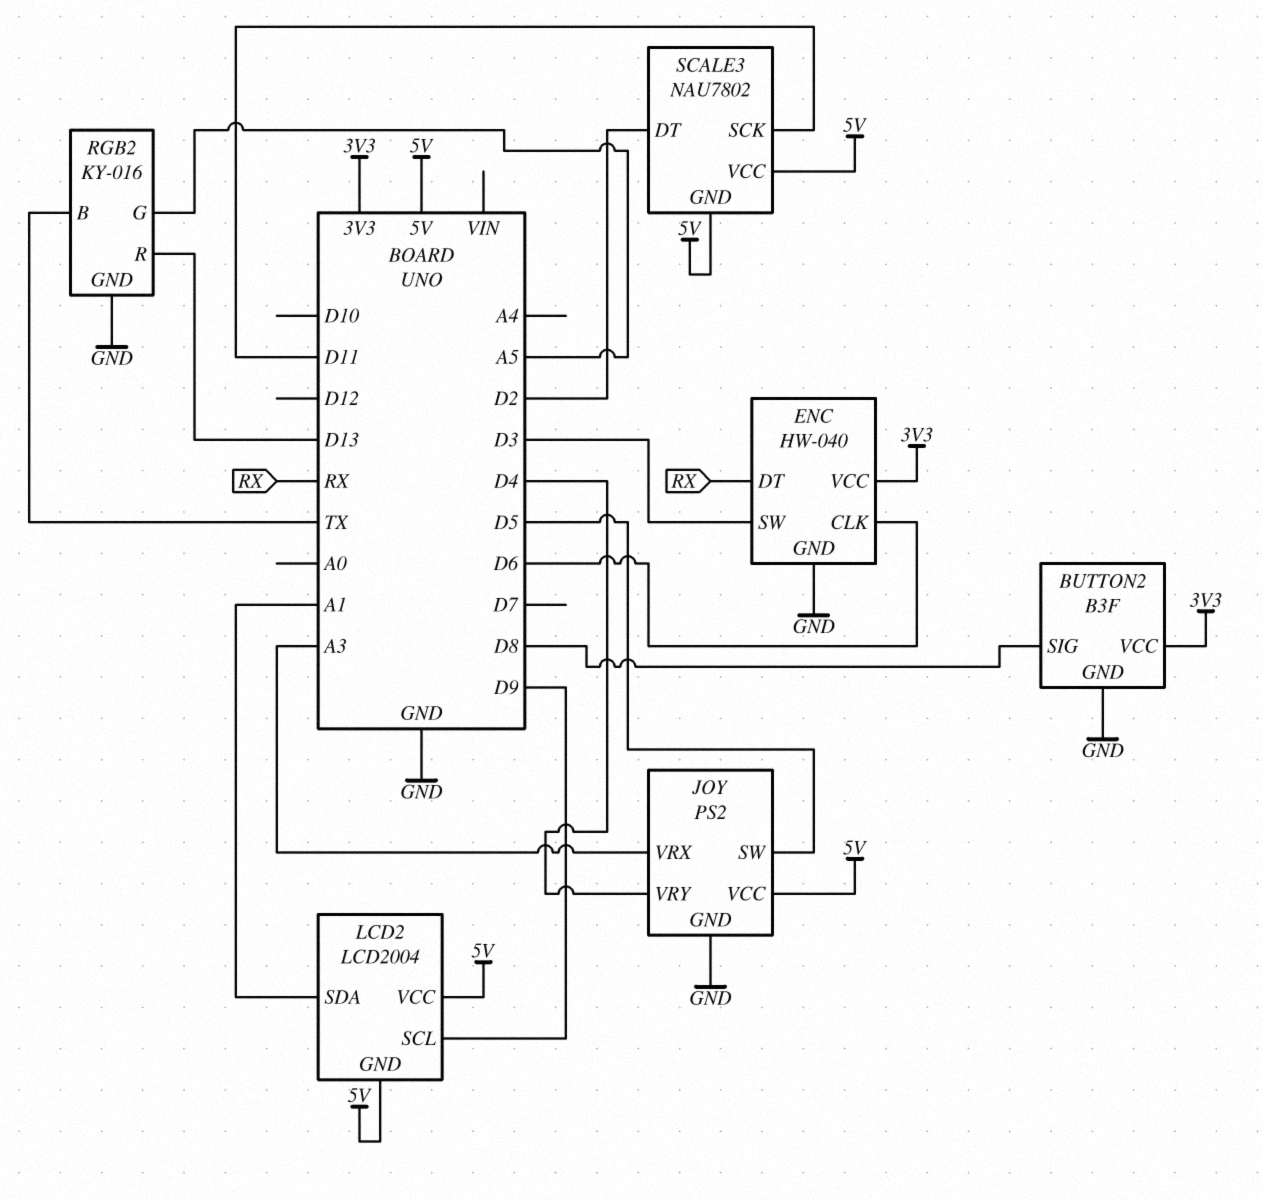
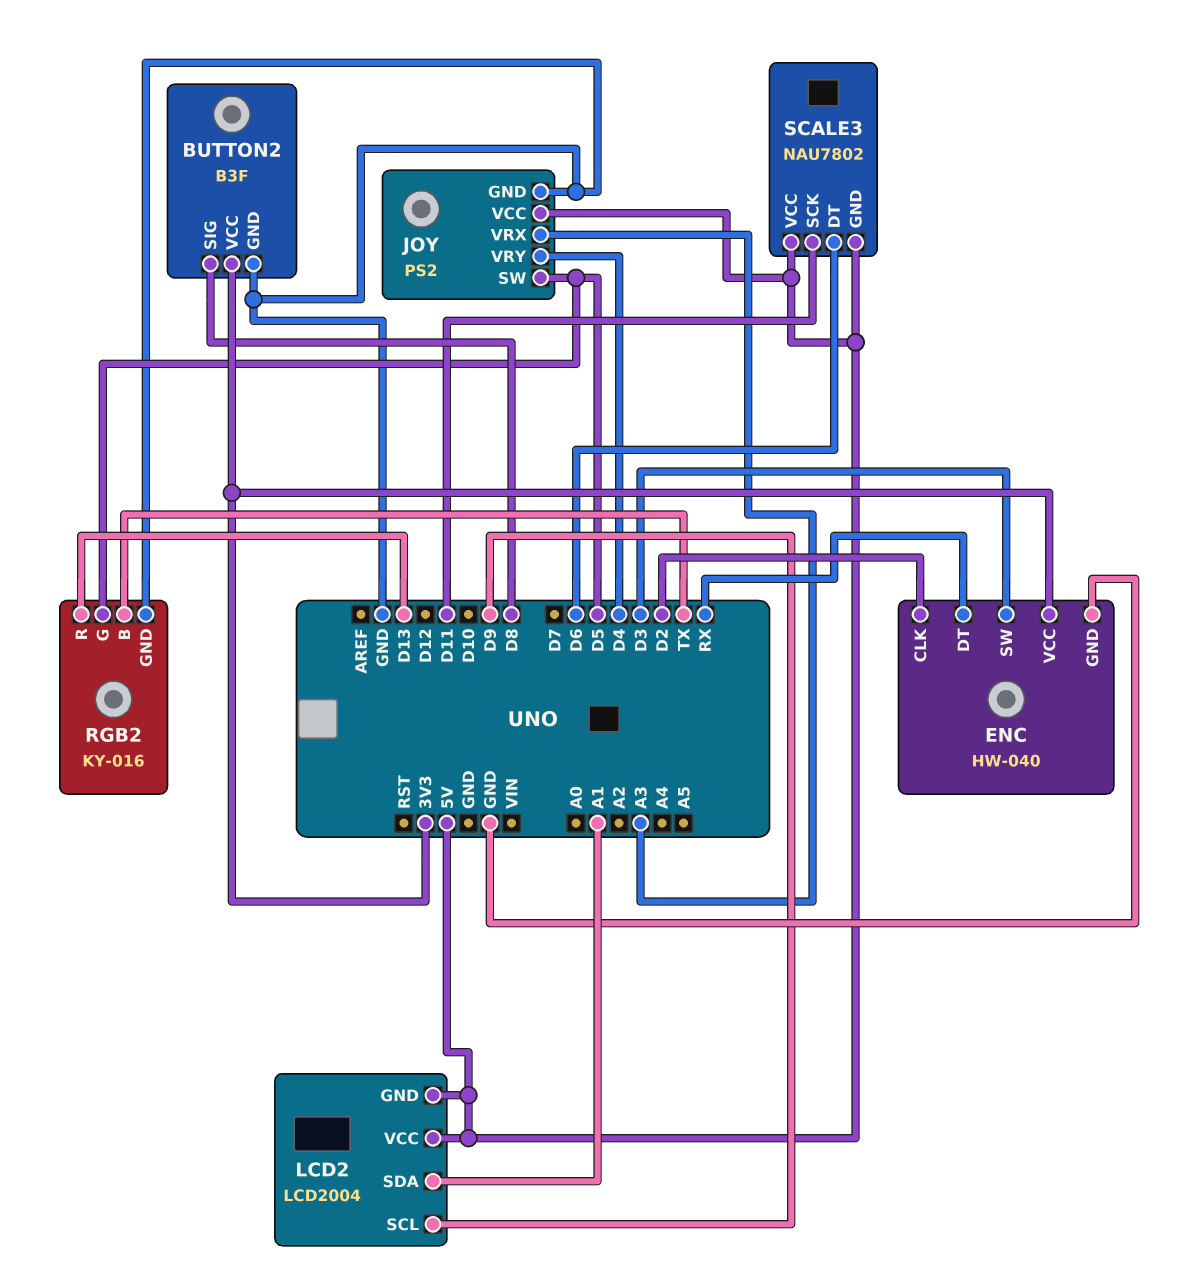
ENC pin CLK: D6 -> D2
RGB2 pin G: A5 -> D5
SCALE3 pin DT: D2 -> D6

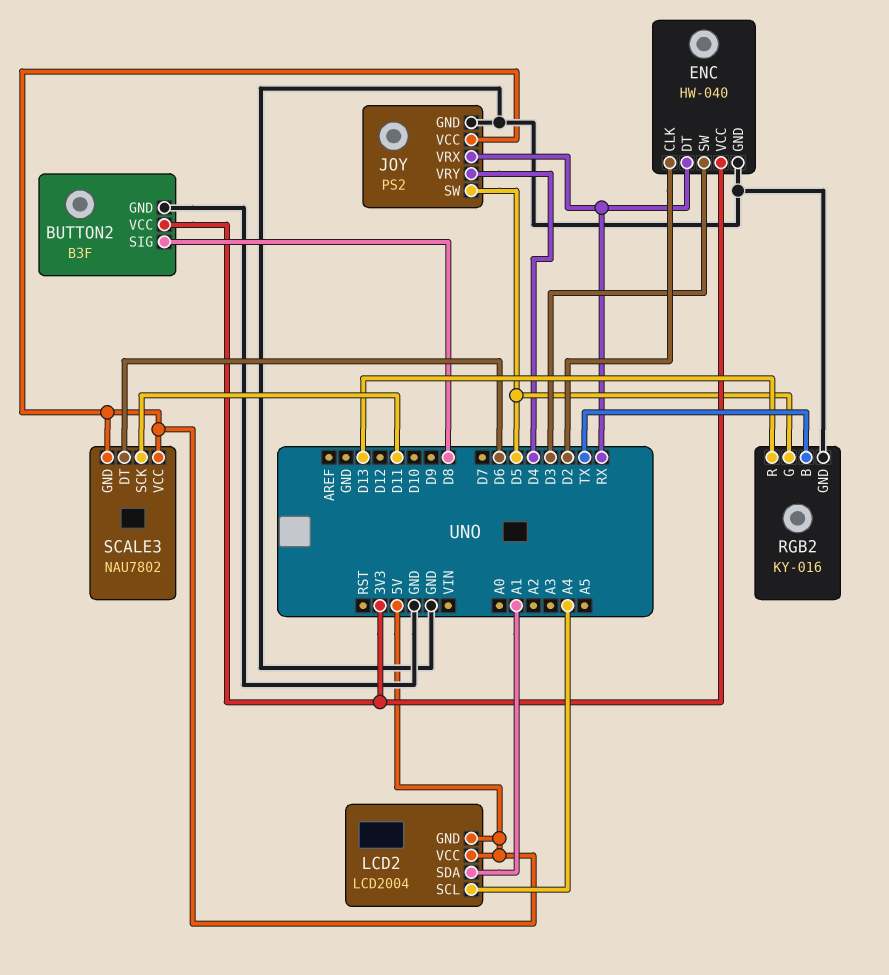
JOY pin VRX: A3 -> RX
LCD2 pin SCL: D9 -> A4

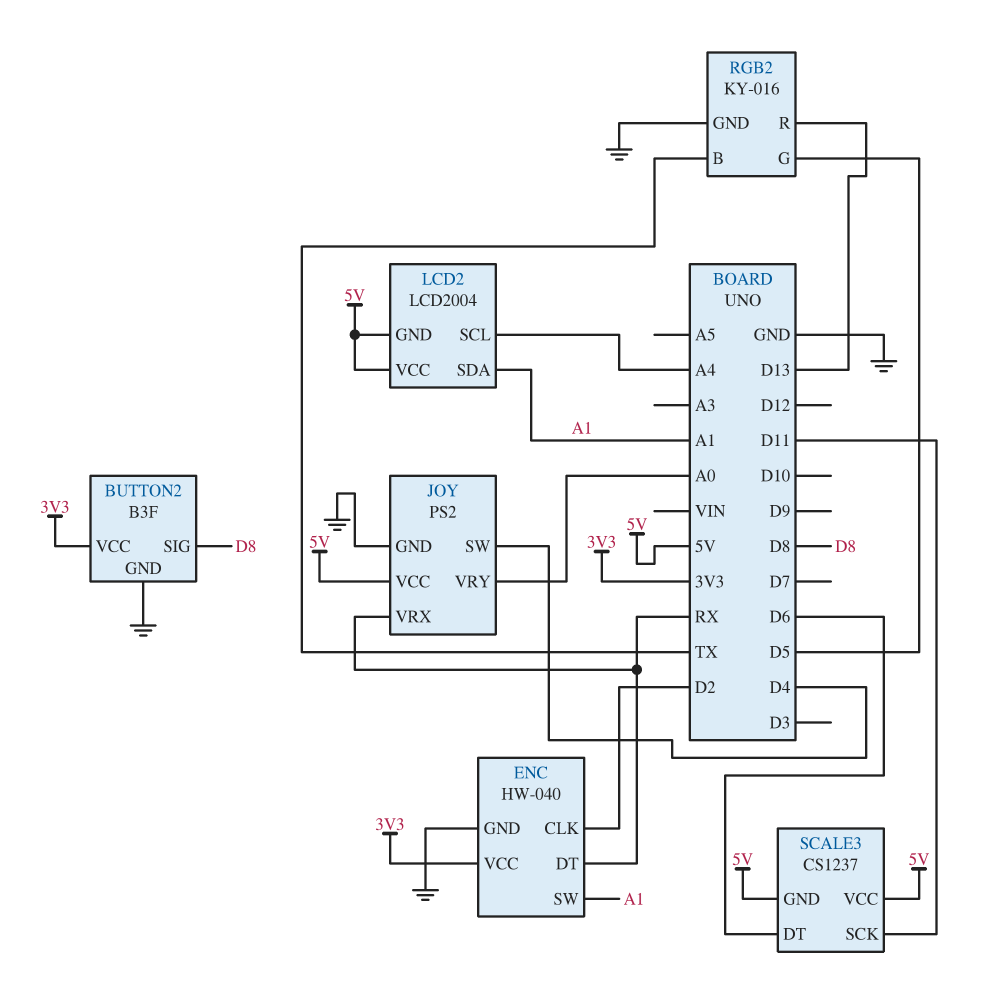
ENC pin SW: D3 -> A1
JOY pin SW: D5 -> D4
JOY pin VRY: D4 -> A0
SCALE3: NAU7802 -> CS1237

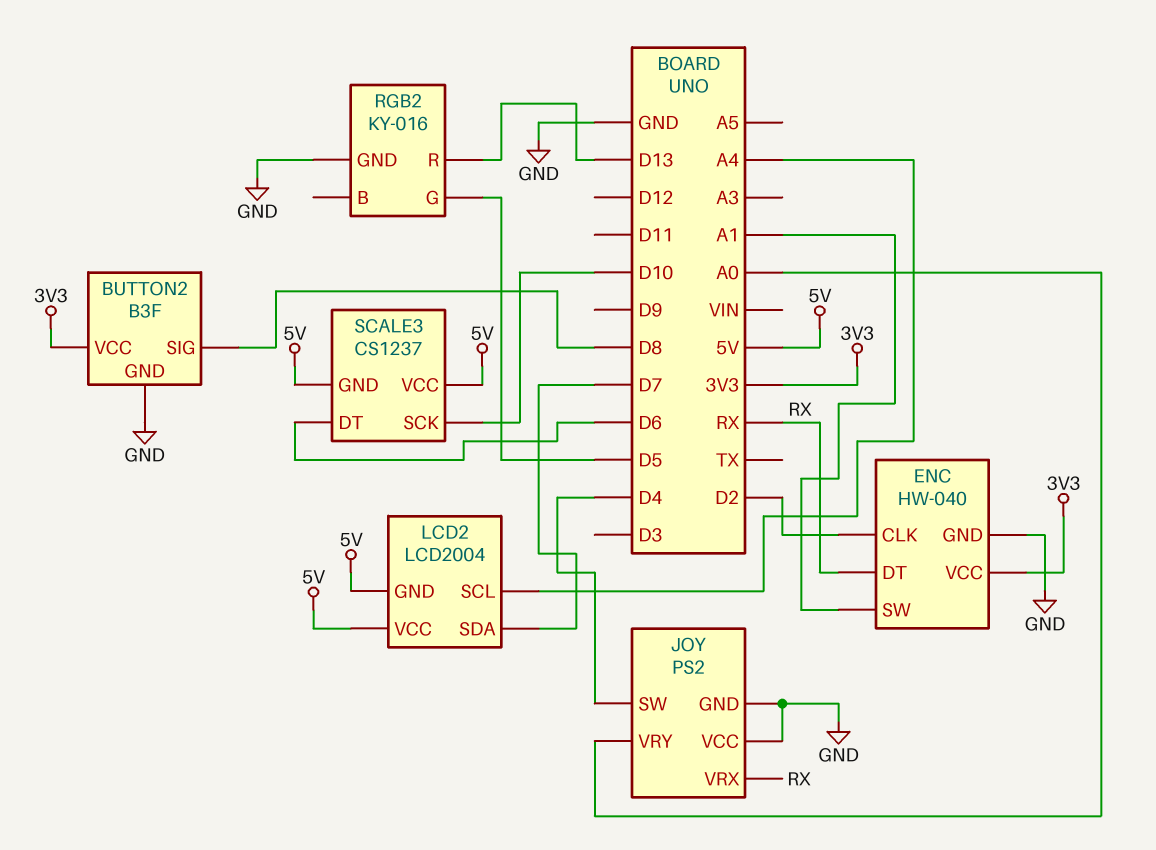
JOY pin VCC: 5V -> GND
LCD2 pin SDA: A1 -> D7
RGB2 pin B: TX -> none
SCALE3 pin SCK: D11 -> D10

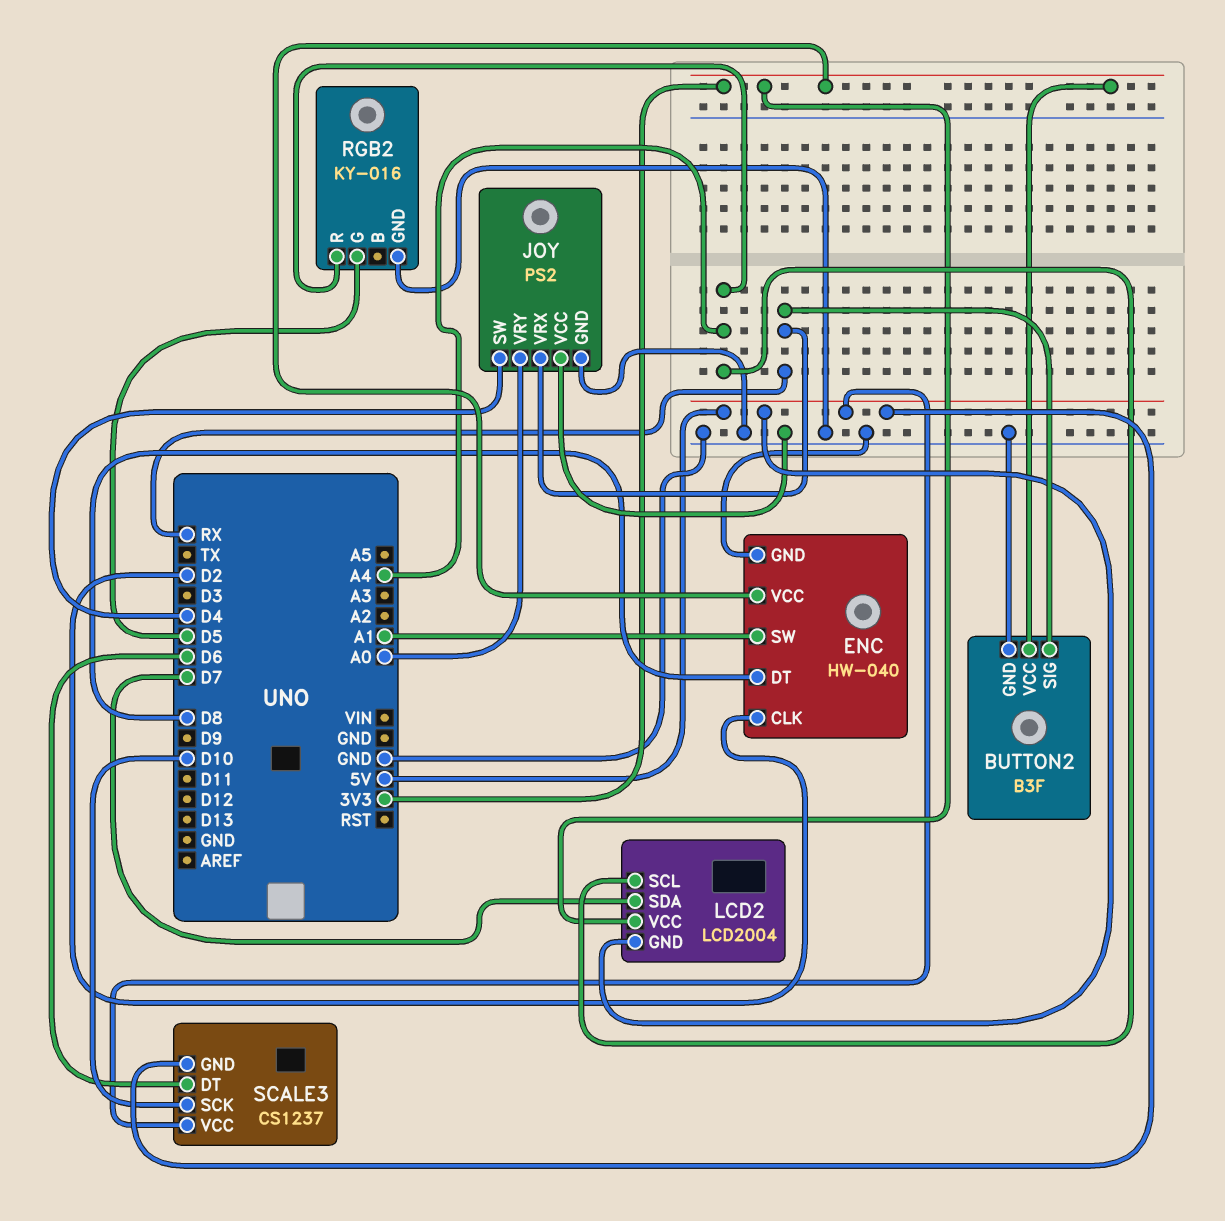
BUTTON2 pin SIG: D8 -> RX
ENC pin DT: RX -> D8
LCD2 pin VCC: 5V -> 3V3
RGB2 pin R: D13 -> A4

